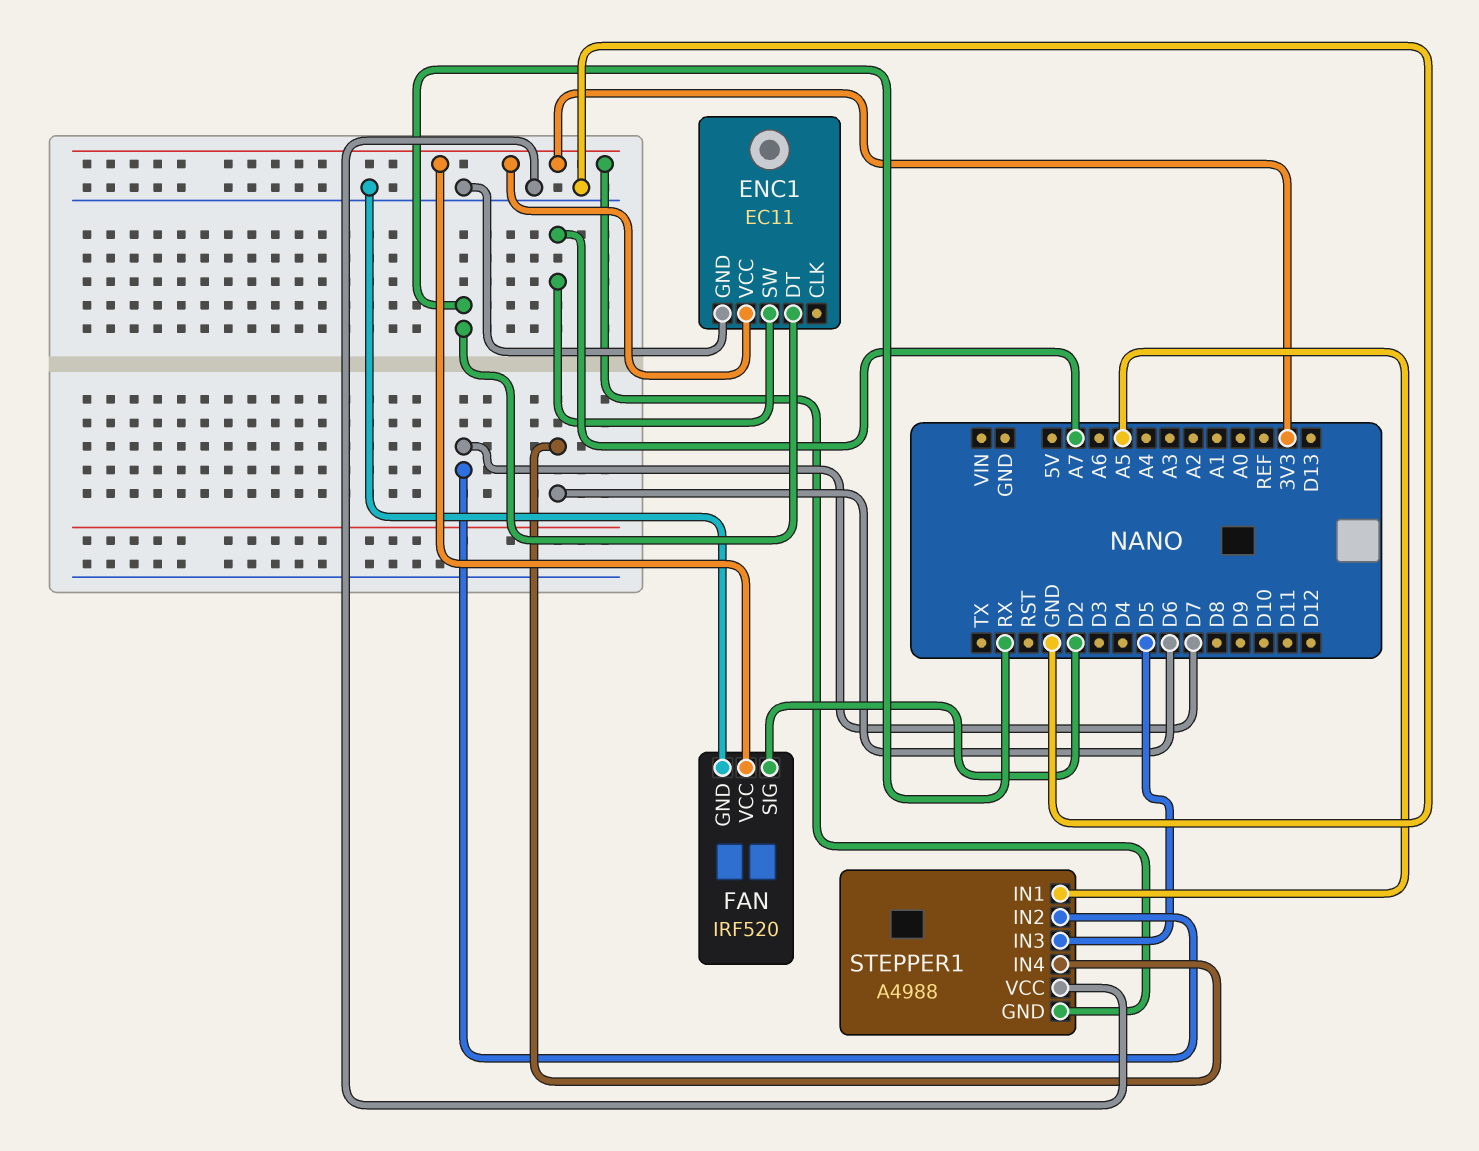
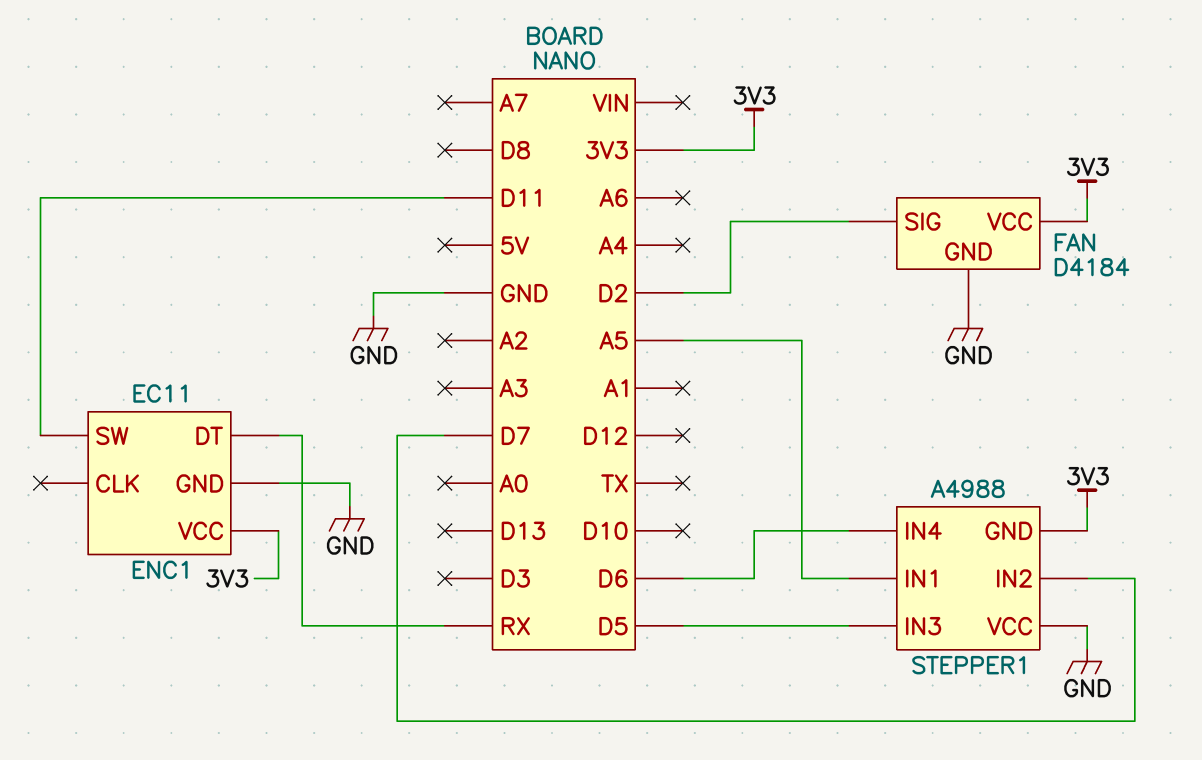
ENC1 pin SW: A7 -> D11
FAN: IRF520 -> D4184

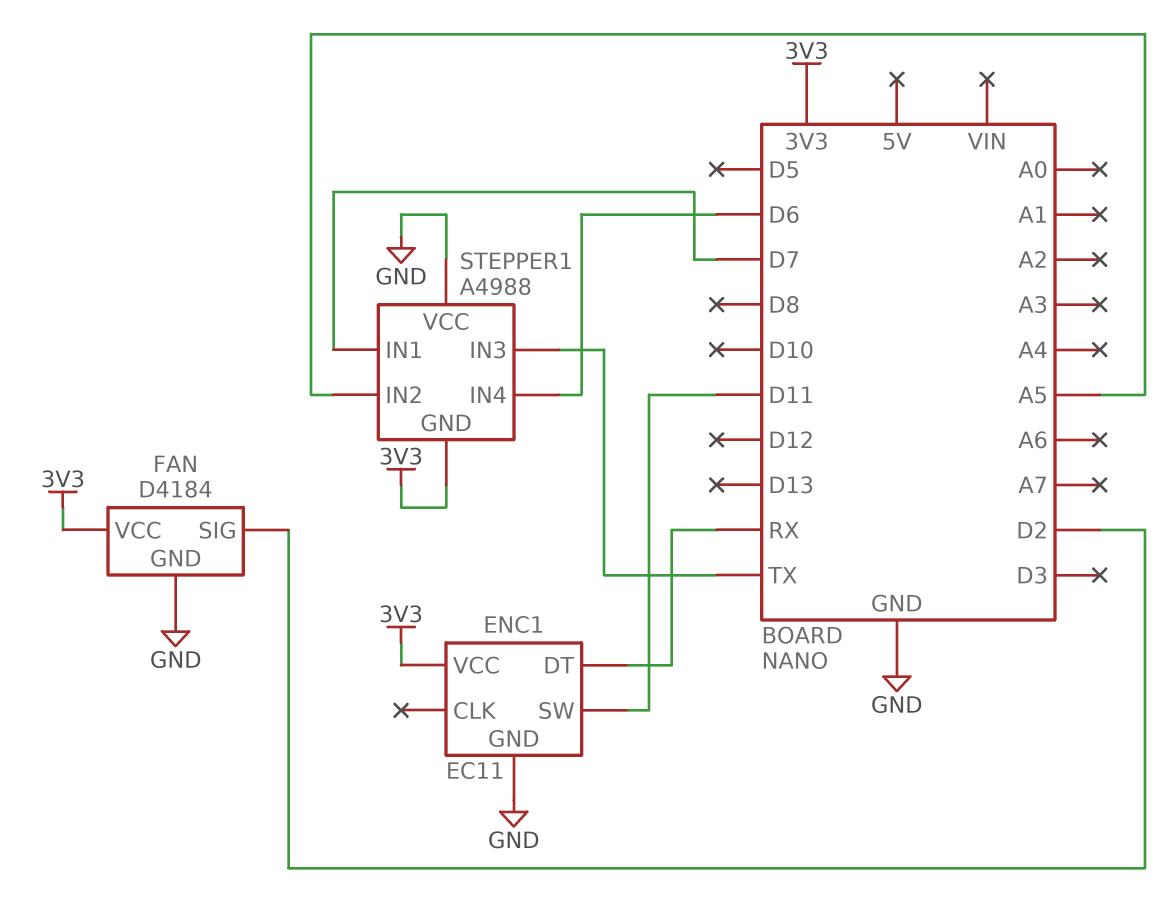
STEPPER1 pin IN1: A5 -> D7
STEPPER1 pin IN2: D7 -> A5
STEPPER1 pin IN3: D5 -> TX

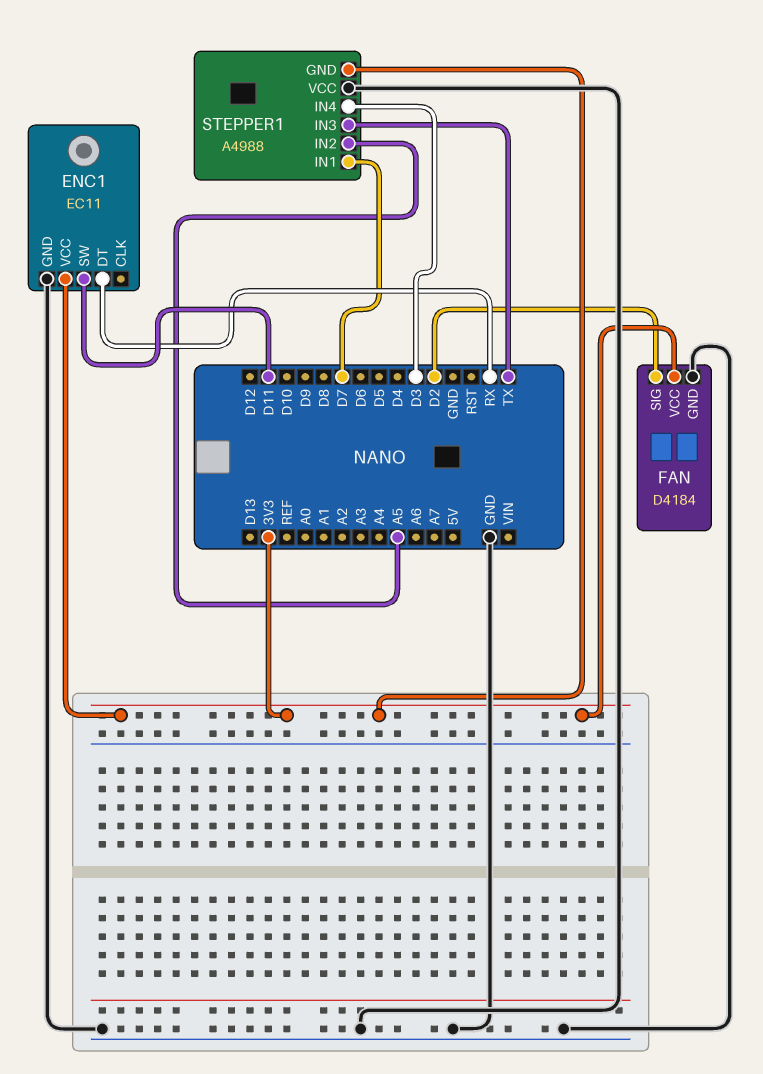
STEPPER1 pin IN4: D6 -> D3

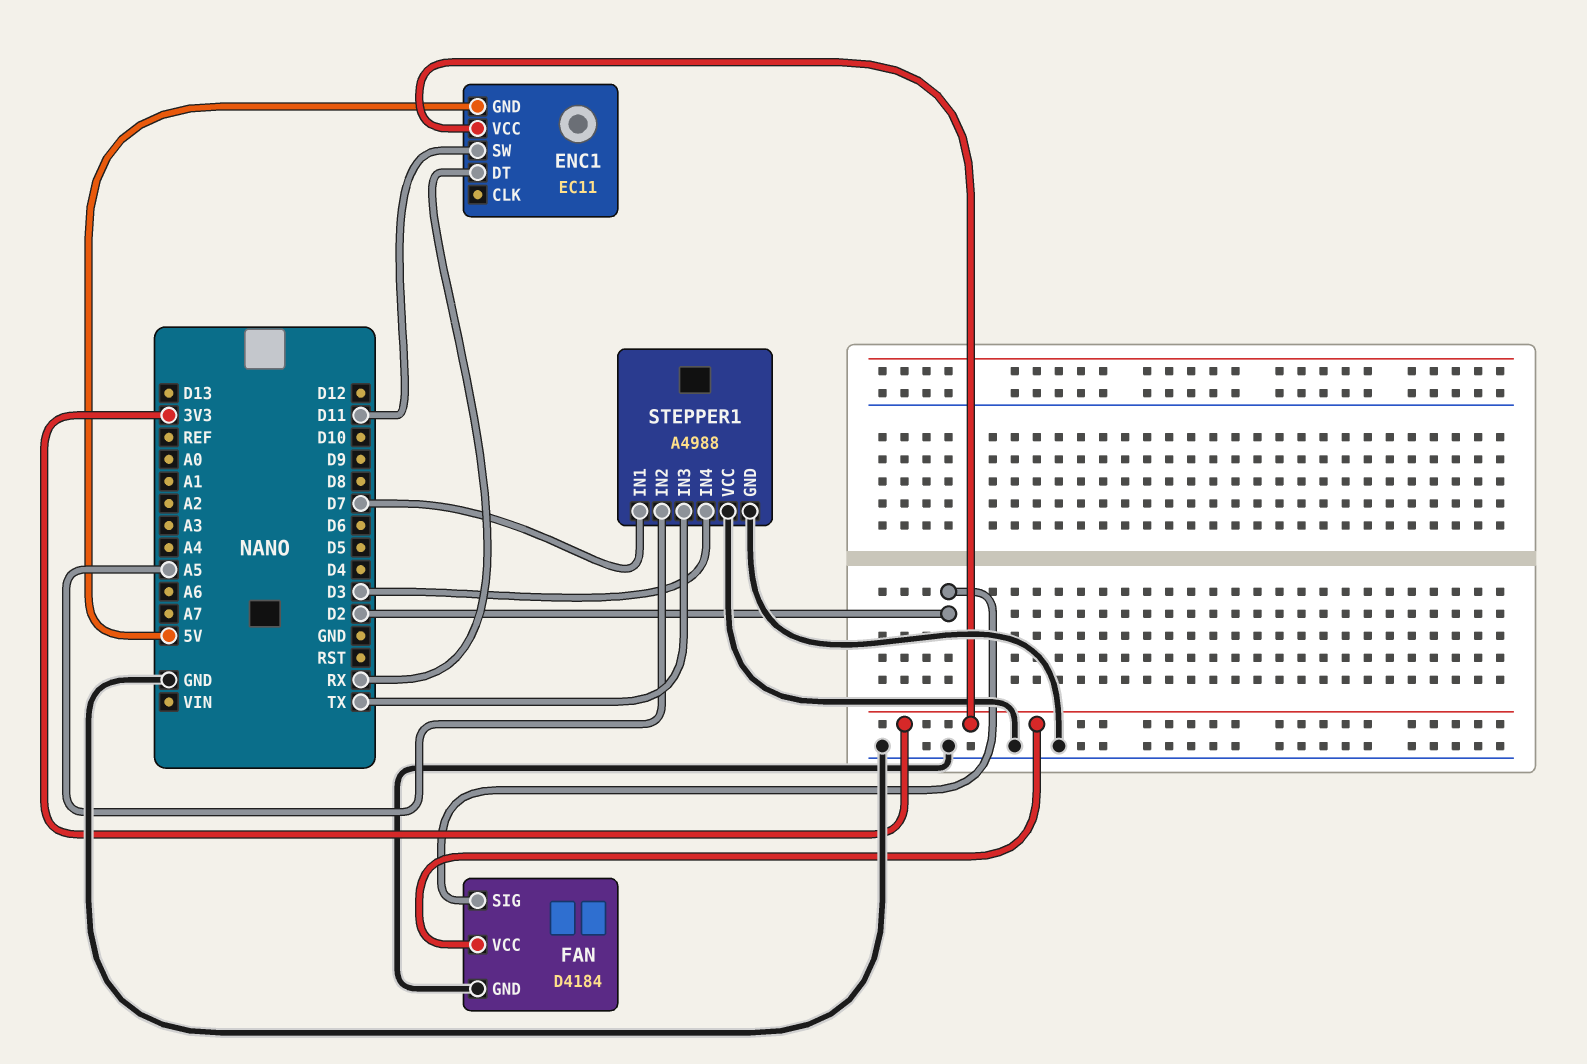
ENC1 pin GND: GND -> 5V
STEPPER1 pin GND: 3V3 -> GND

